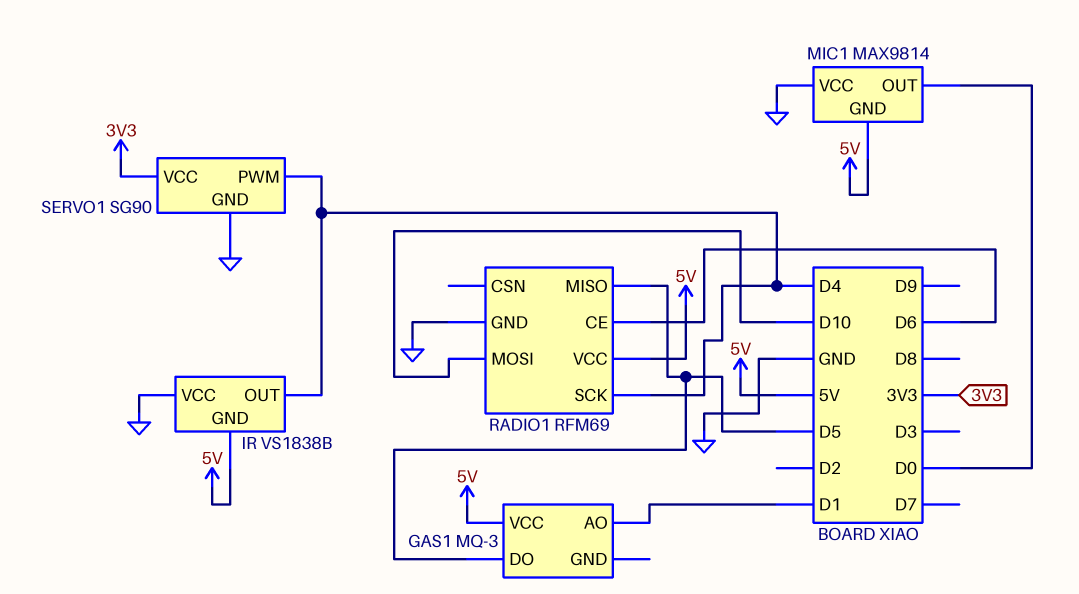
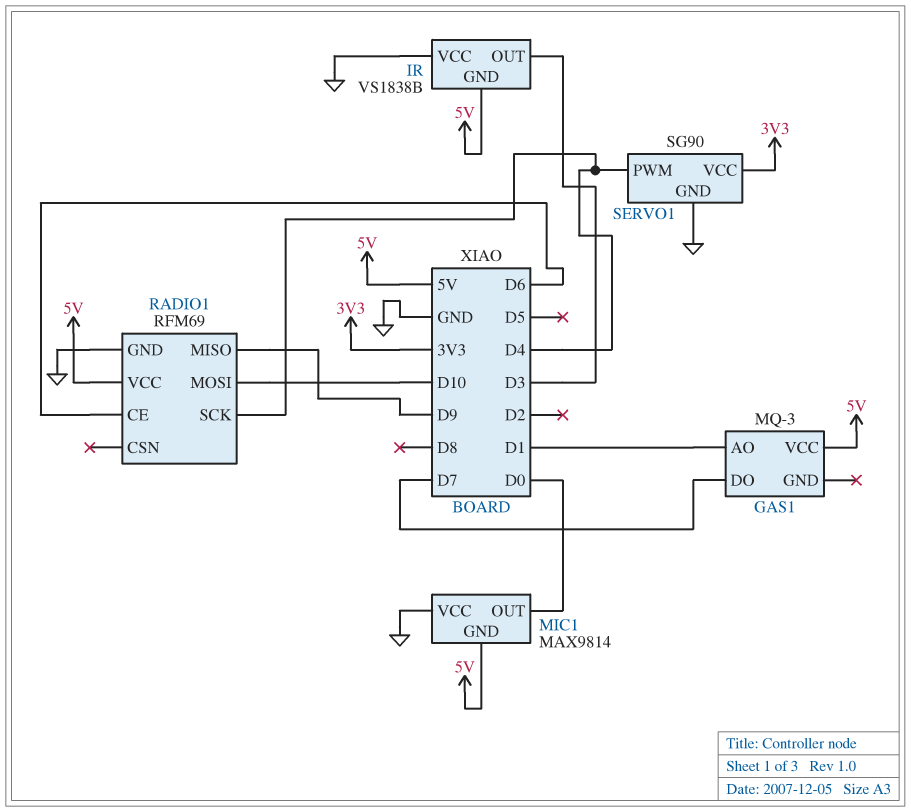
GAS1 pin DO: D5 -> D7
IR pin OUT: D4 -> D3
RADIO1 pin MISO: D5 -> D9

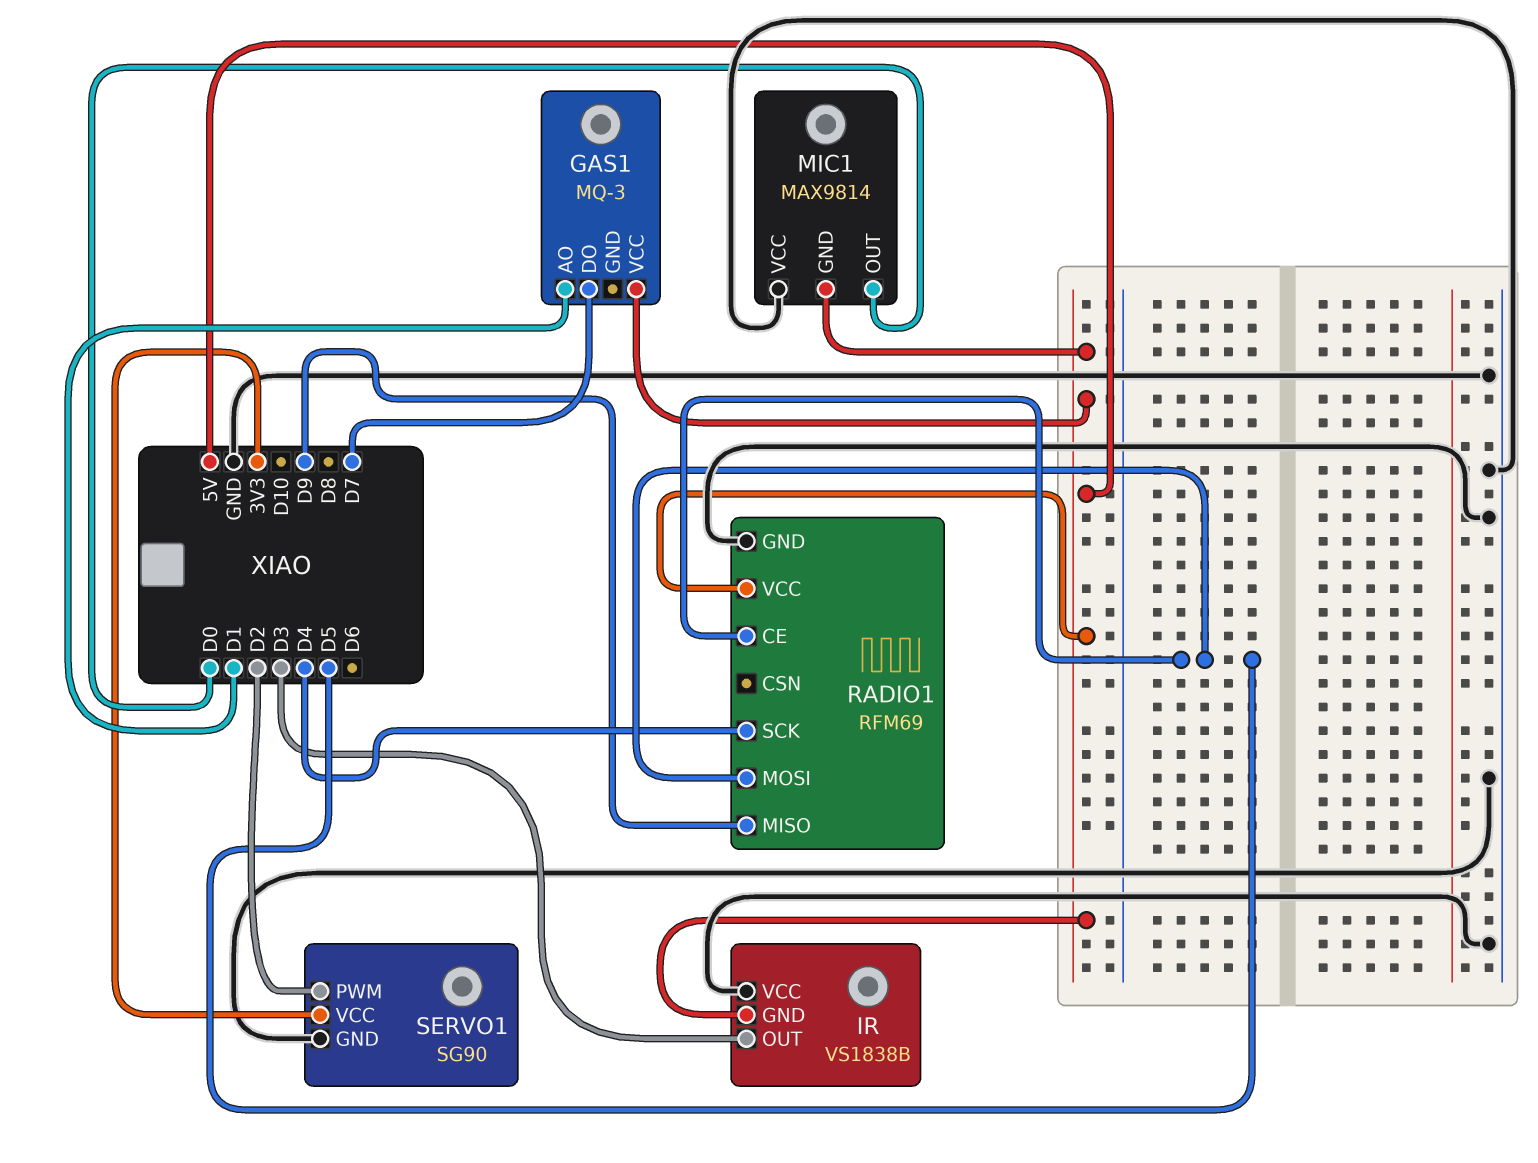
RADIO1 pin CE: D6 -> D5
RADIO1 pin MOSI: D10 -> D5
SERVO1 pin PWM: D4 -> D2

